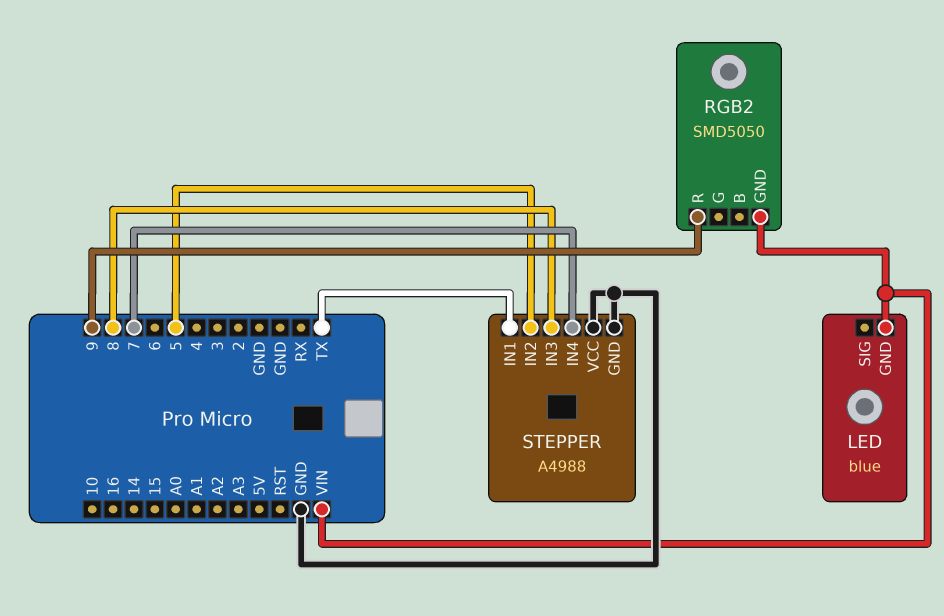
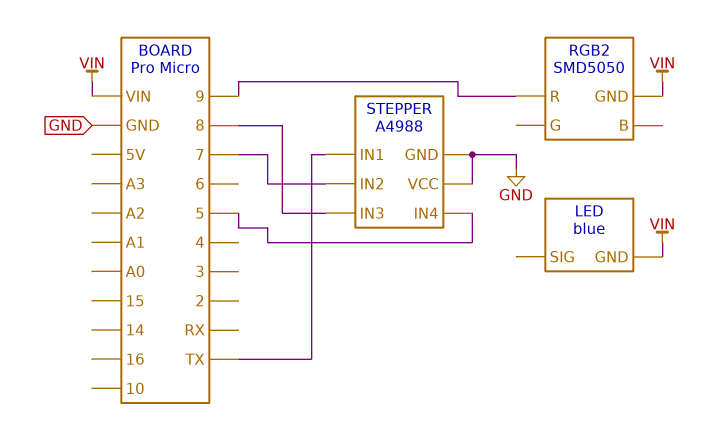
STEPPER pin IN2: 5 -> 7
STEPPER pin IN4: 7 -> 5

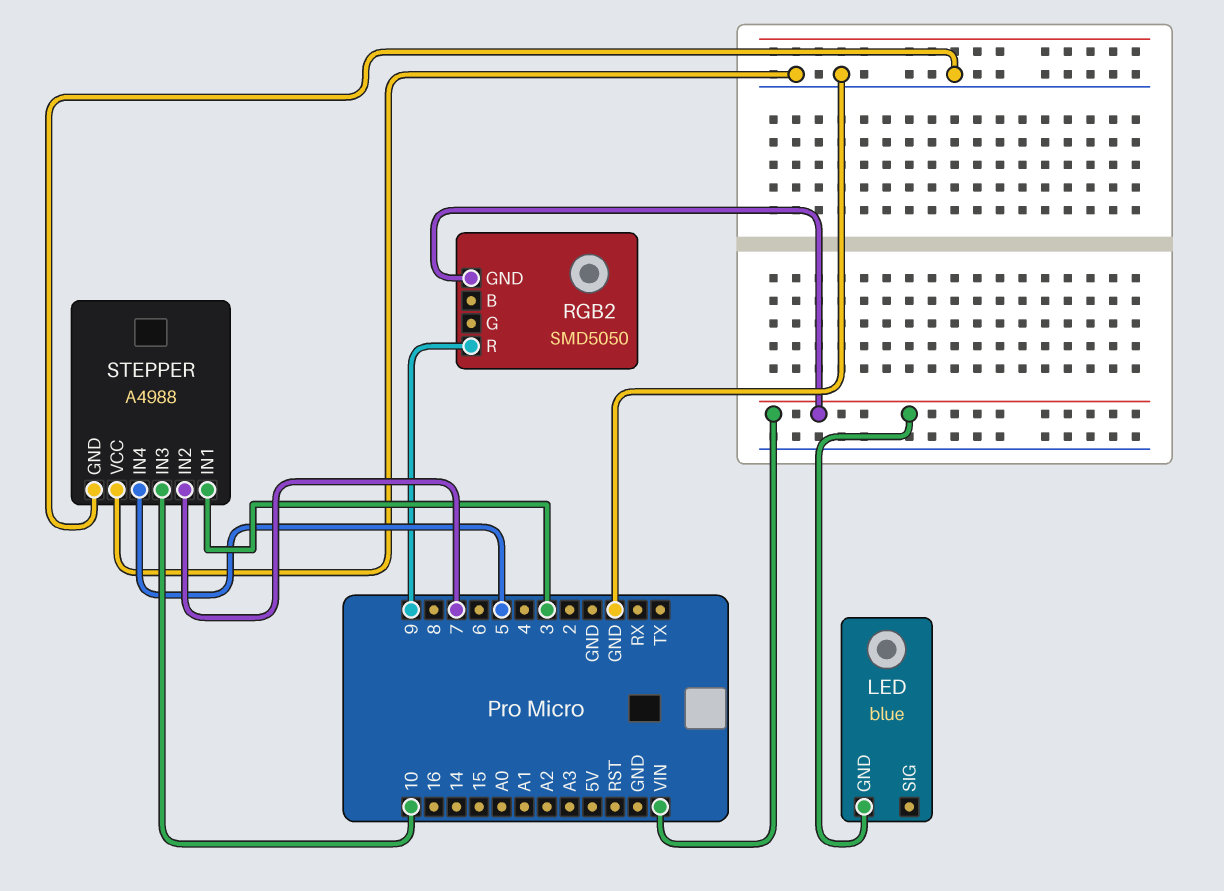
STEPPER pin IN1: TX -> 3
STEPPER pin IN3: 8 -> 10

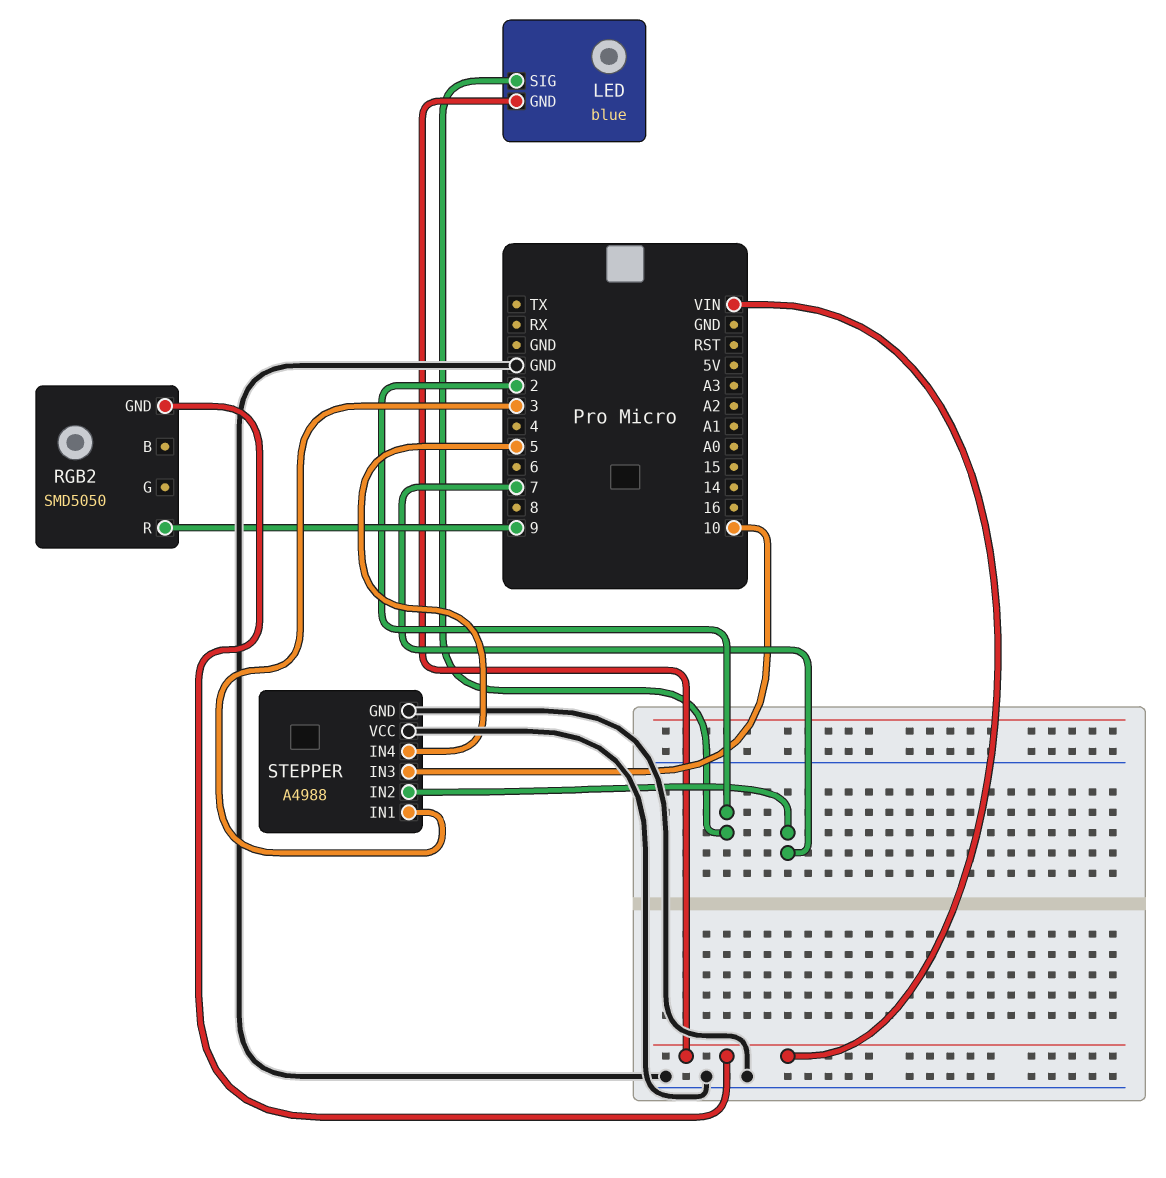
LED pin SIG: none -> 2

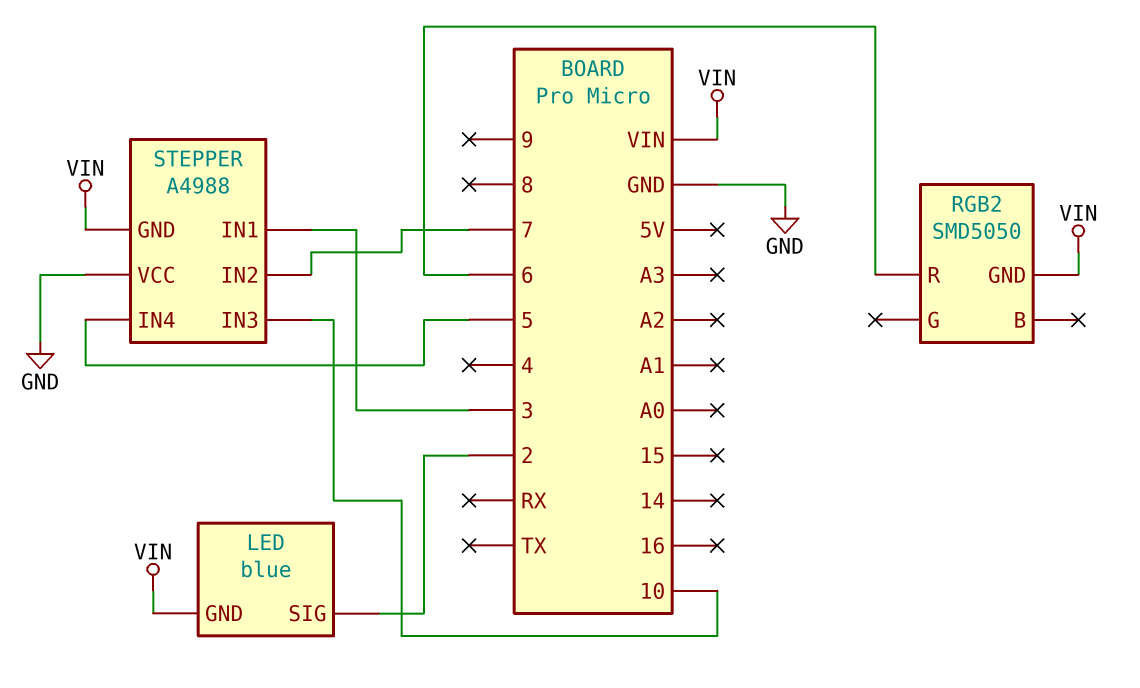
RGB2 pin R: 9 -> 6
STEPPER pin GND: GND -> VIN

